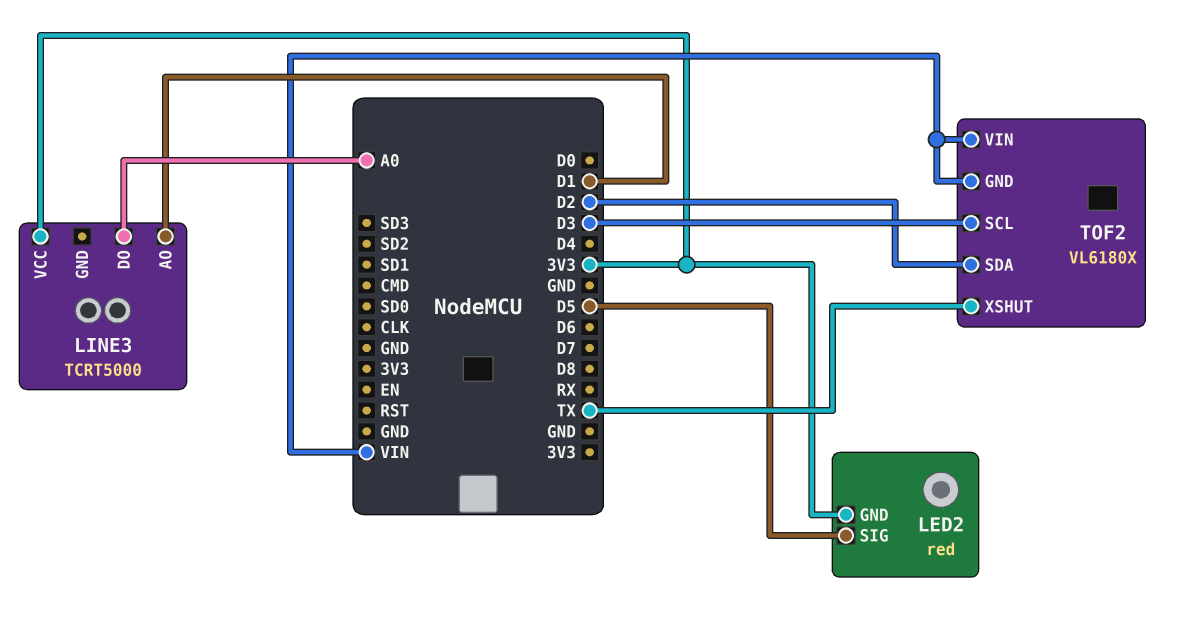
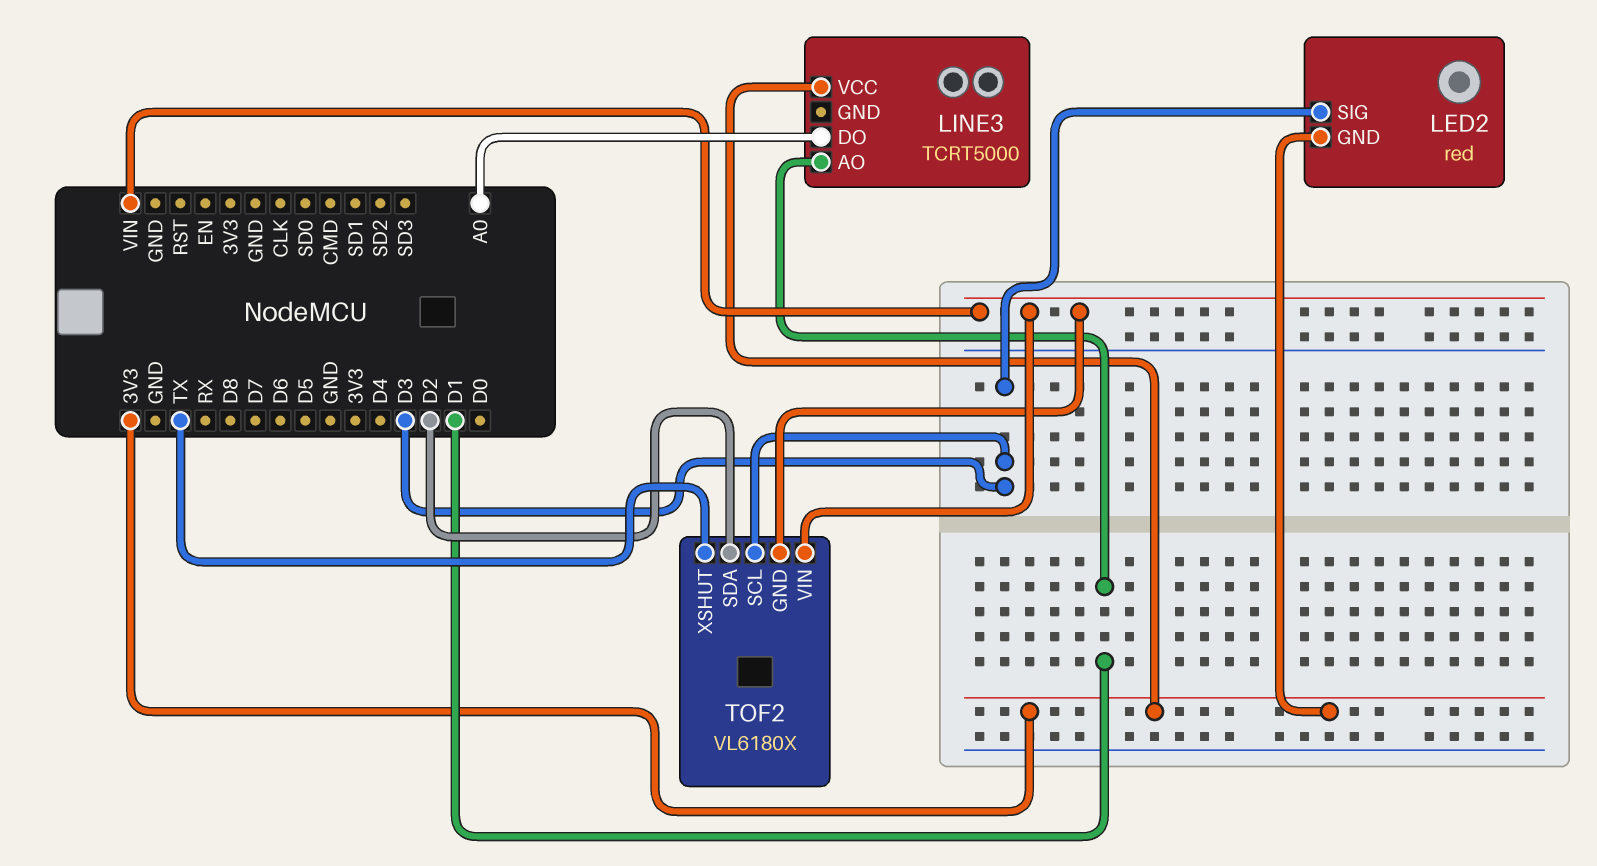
LED2 pin SIG: D5 -> D3

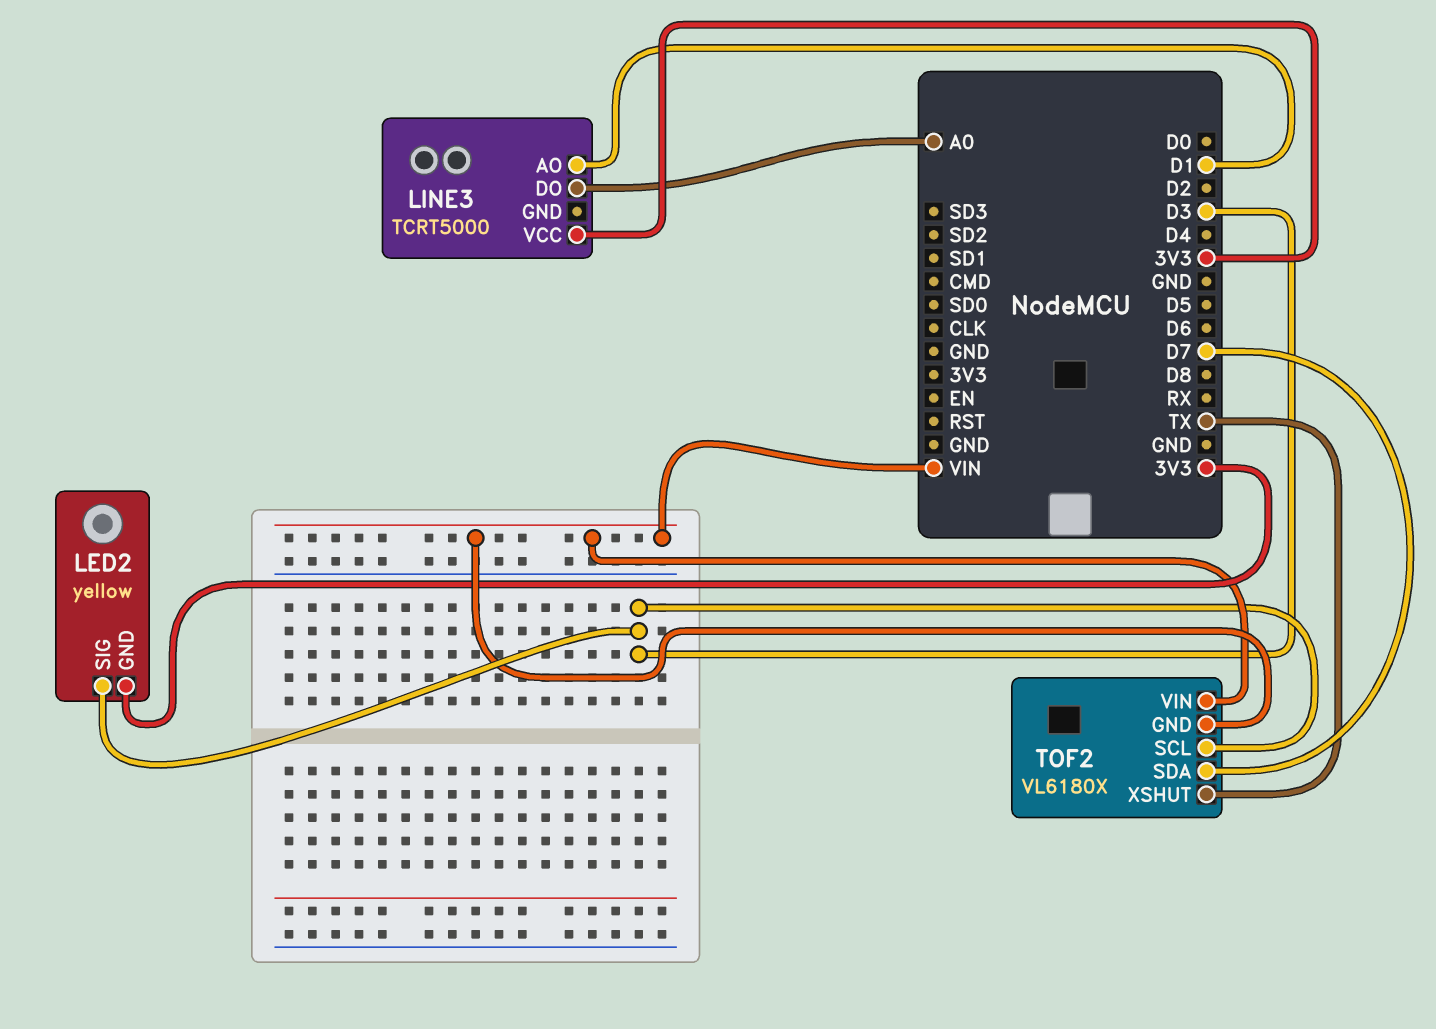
LED2: red -> yellow
TOF2 pin SDA: D2 -> D7

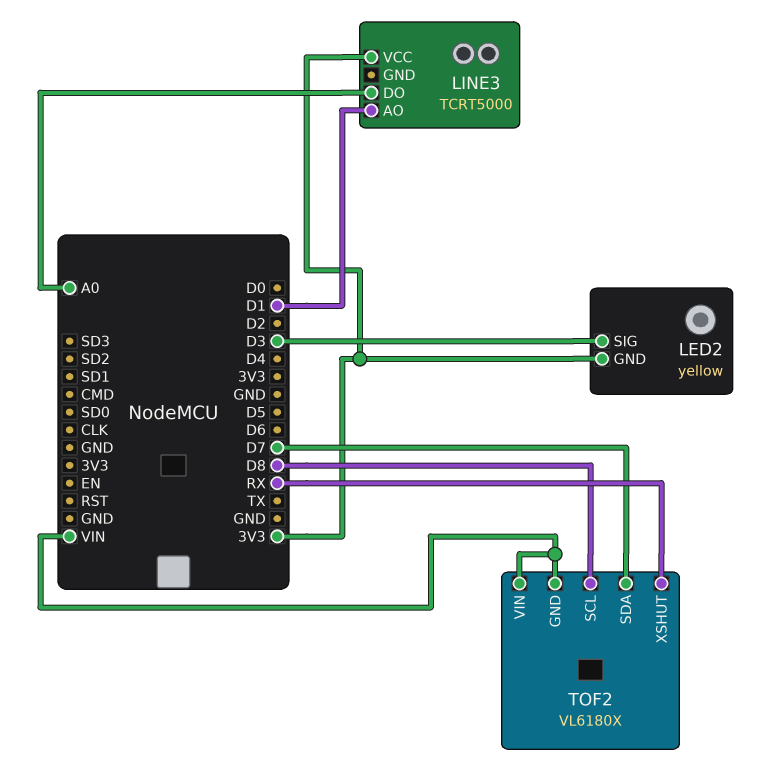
TOF2 pin SCL: D3 -> D8
TOF2 pin XSHUT: TX -> RX

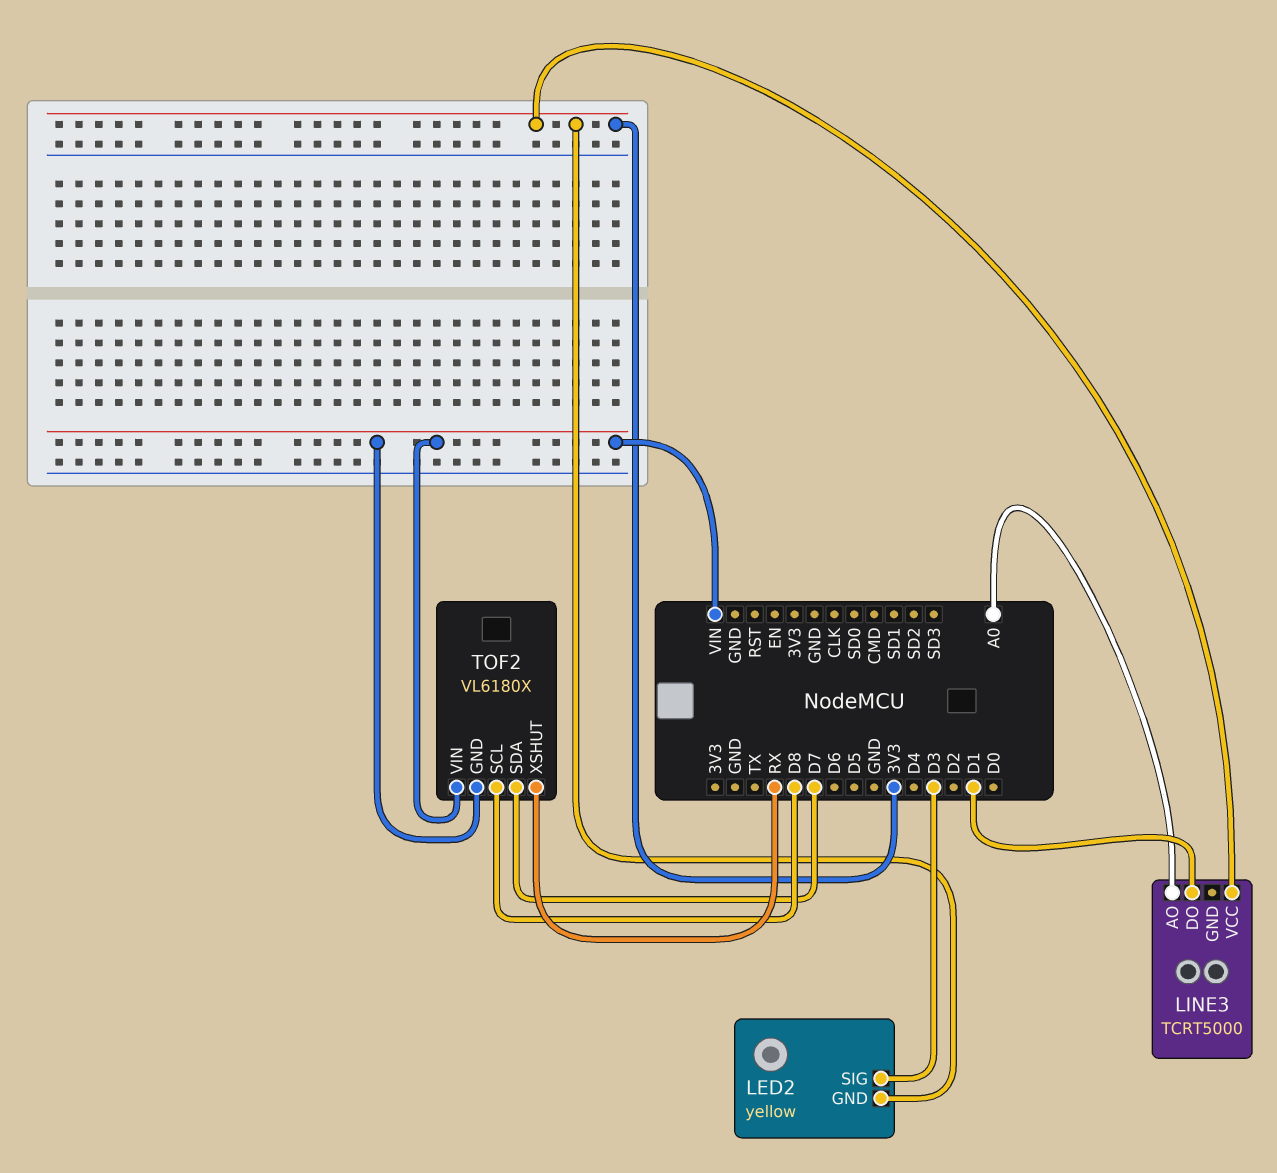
LINE3 pin AO: D1 -> A0
LINE3 pin DO: A0 -> D1

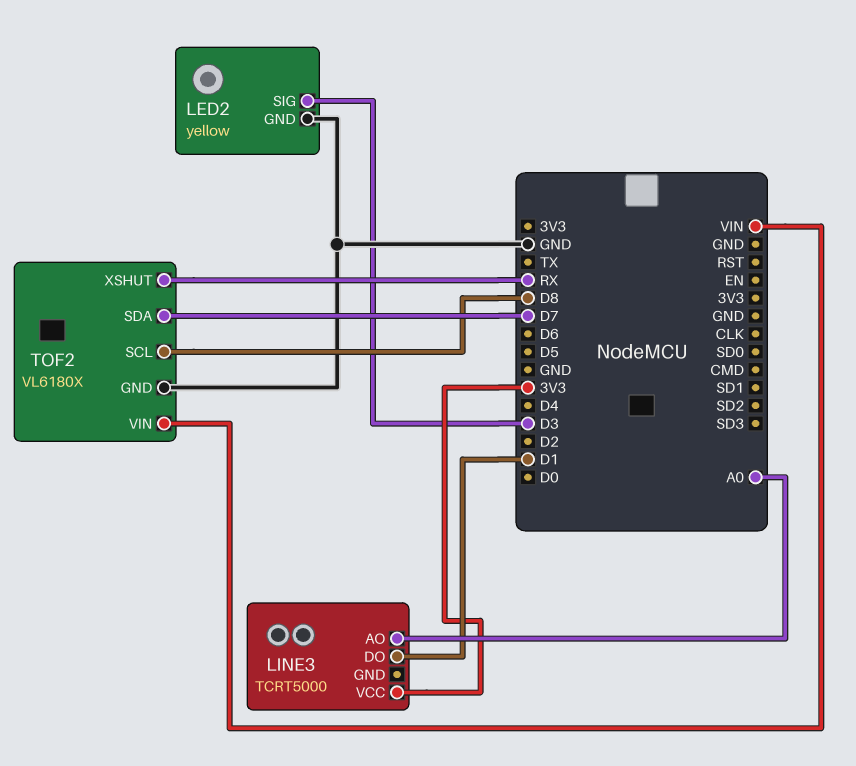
LED2 pin GND: 3V3 -> GND
TOF2 pin GND: VIN -> GND

